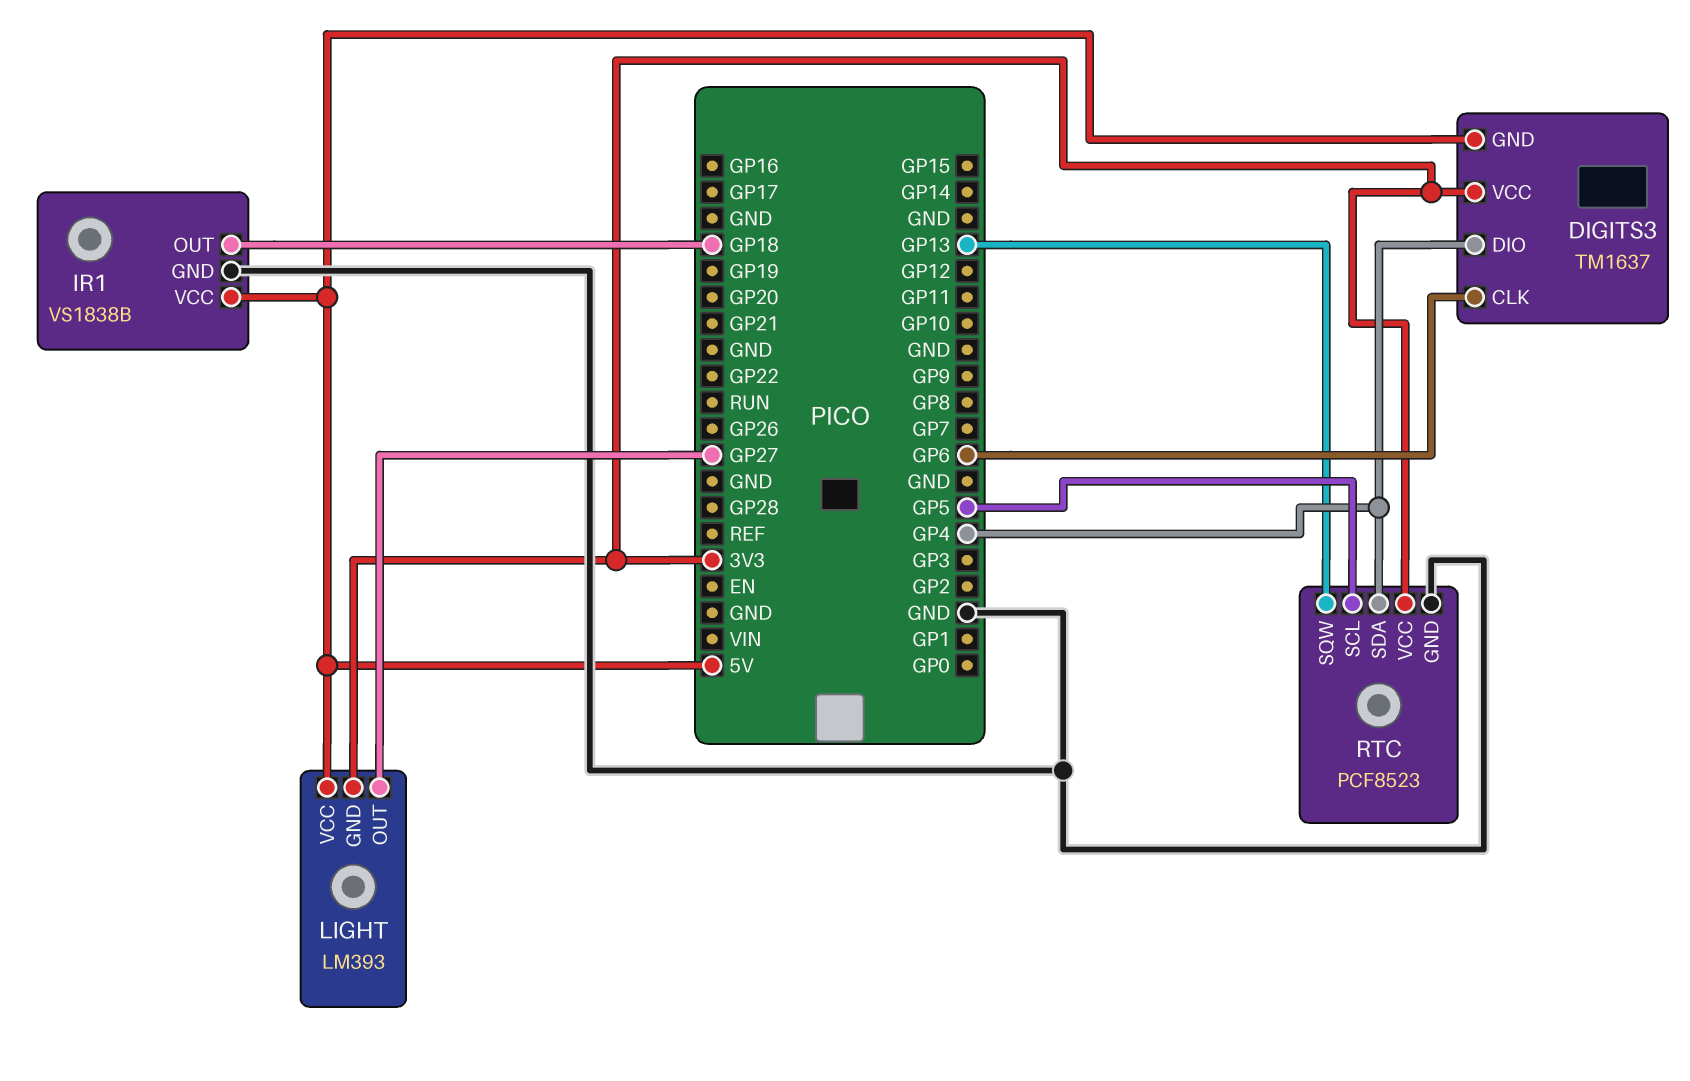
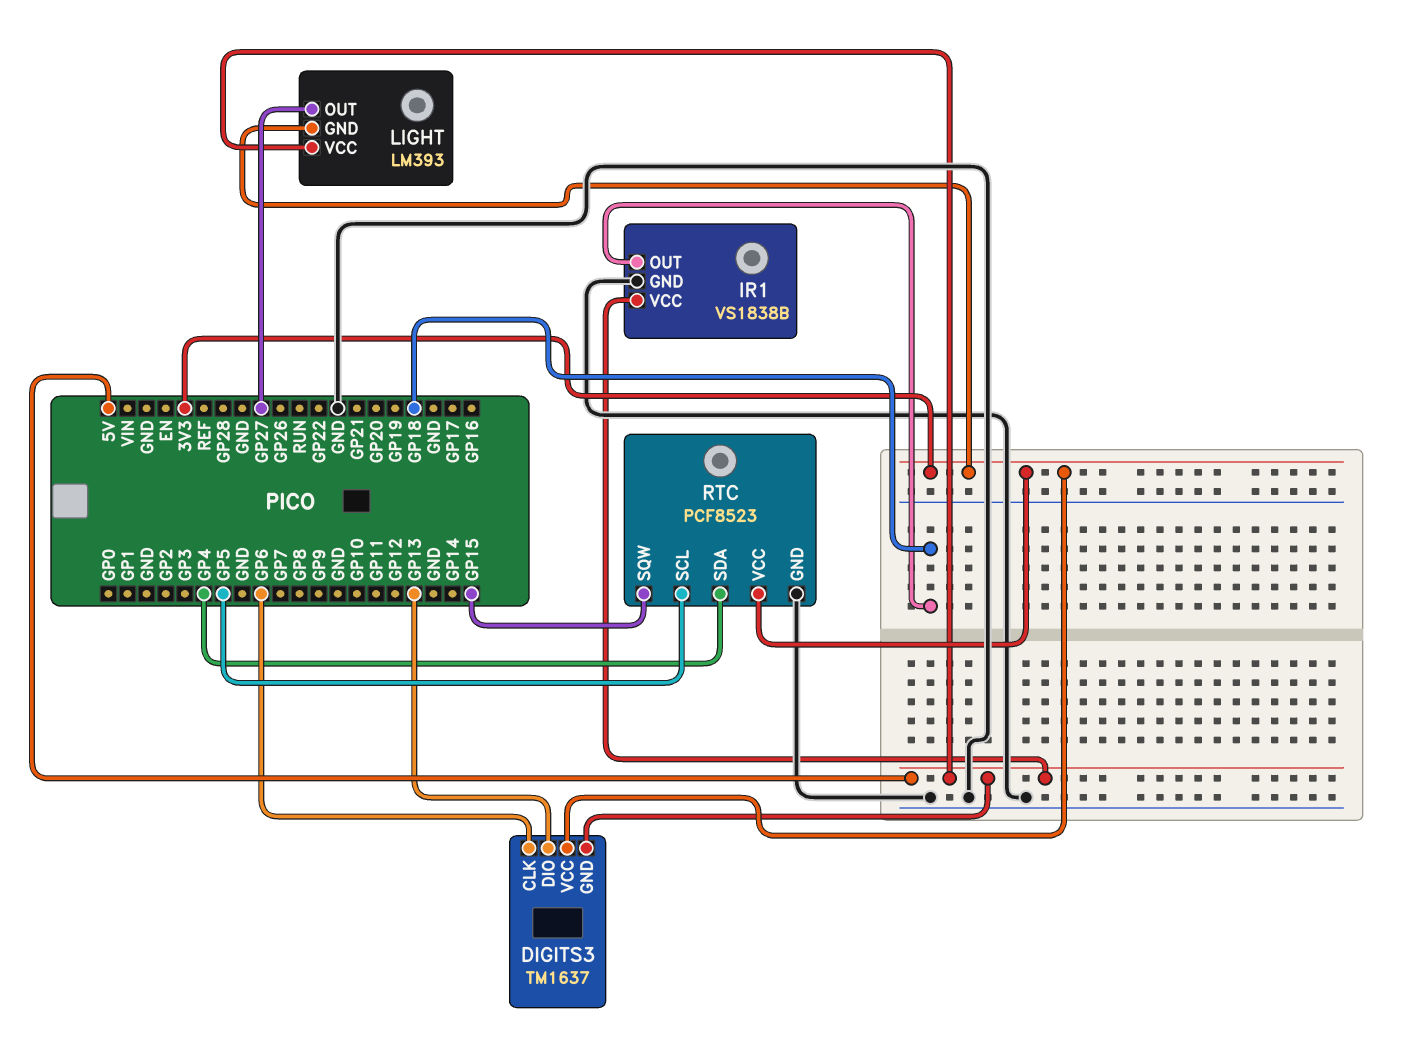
DIGITS3 pin DIO: GP4 -> GP13
RTC pin SQW: GP13 -> GP15

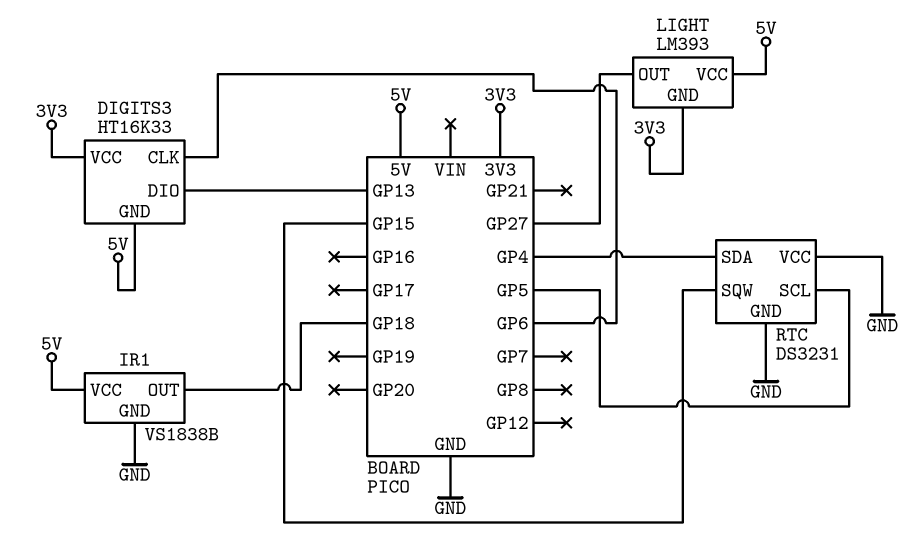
DIGITS3: TM1637 -> HT16K33
RTC: PCF8523 -> DS3231
RTC pin VCC: 3V3 -> GND

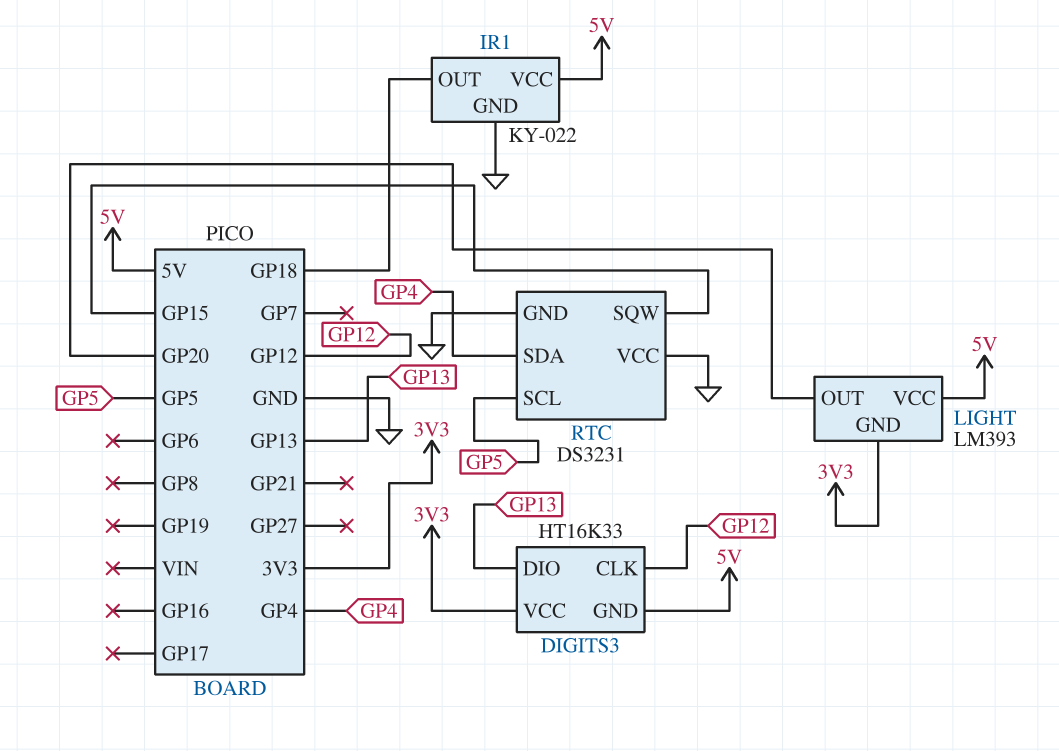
DIGITS3 pin CLK: GP6 -> GP12
IR1: VS1838B -> KY-022
LIGHT pin OUT: GP27 -> GP20

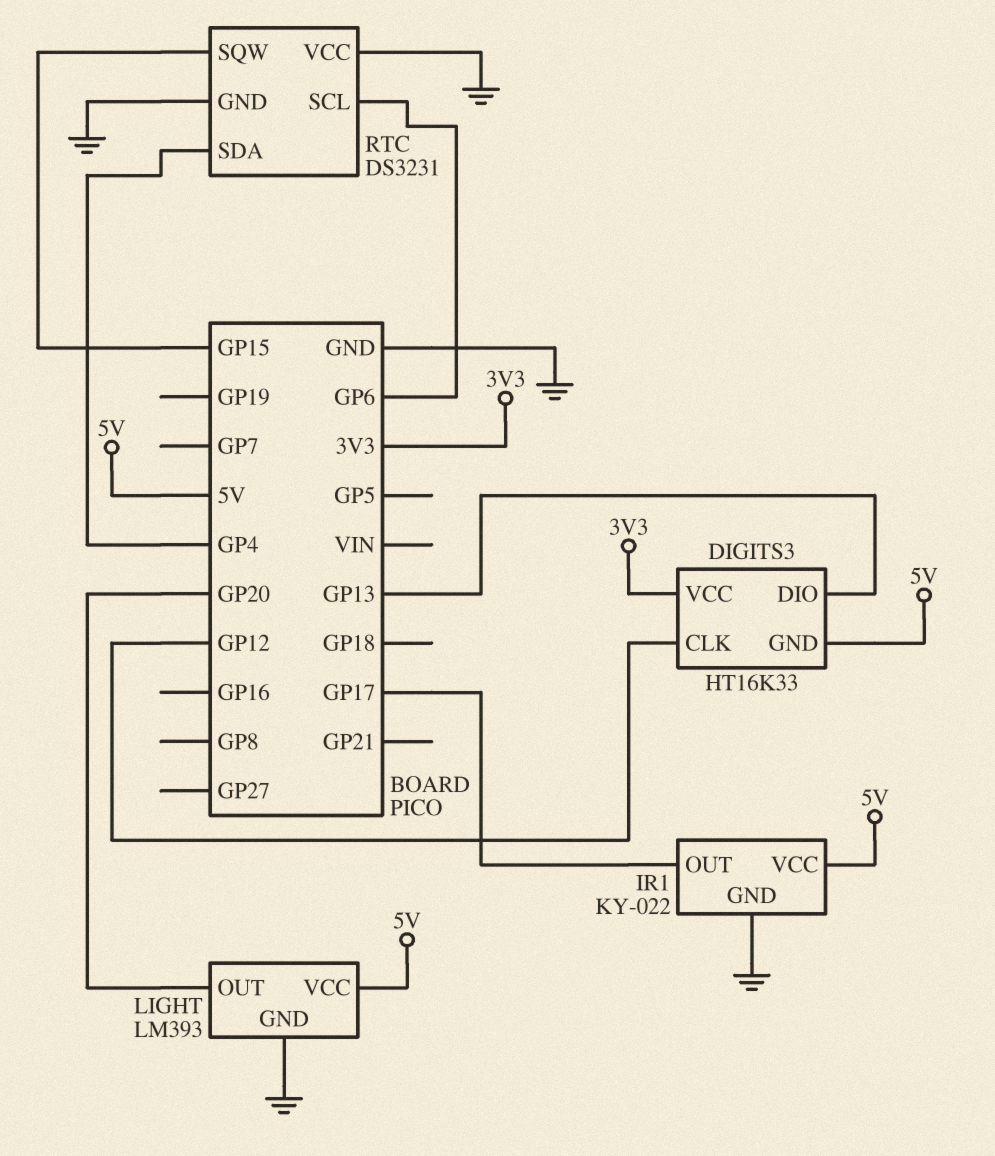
IR1 pin OUT: GP18 -> GP17
LIGHT pin GND: 3V3 -> GND
RTC pin SCL: GP5 -> GP6

